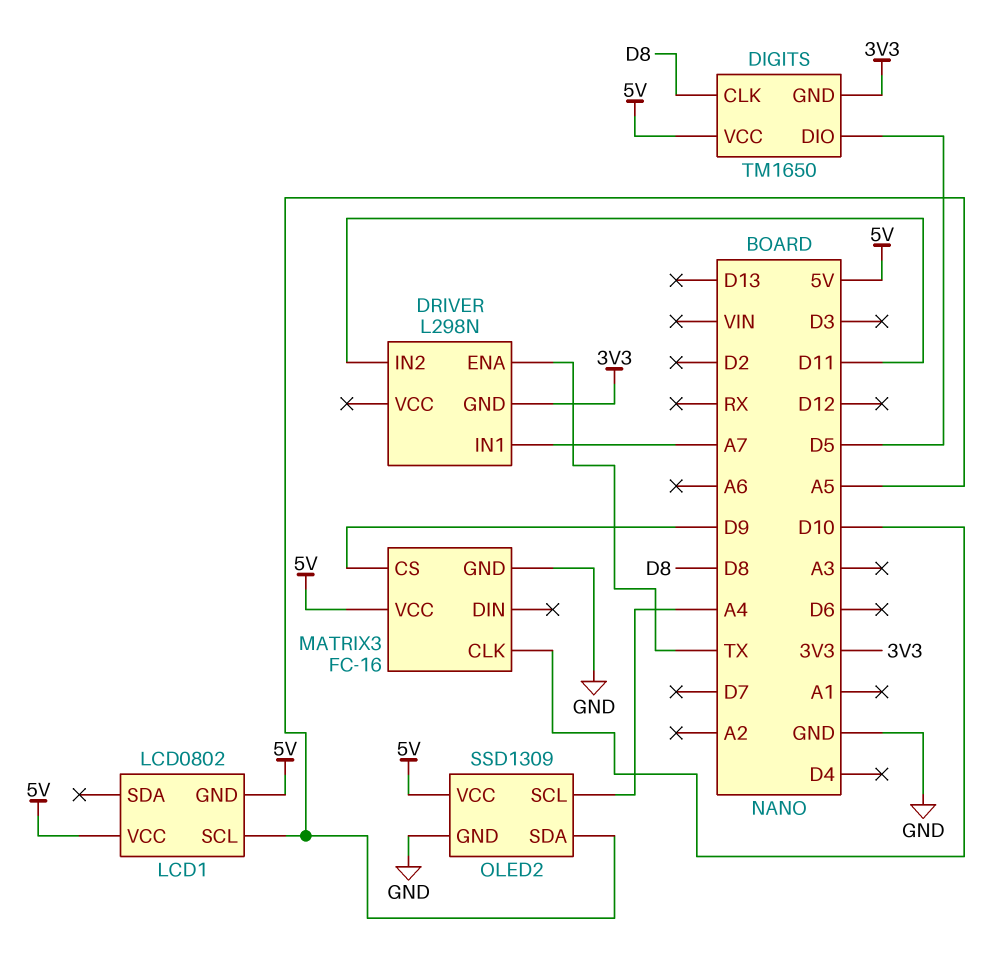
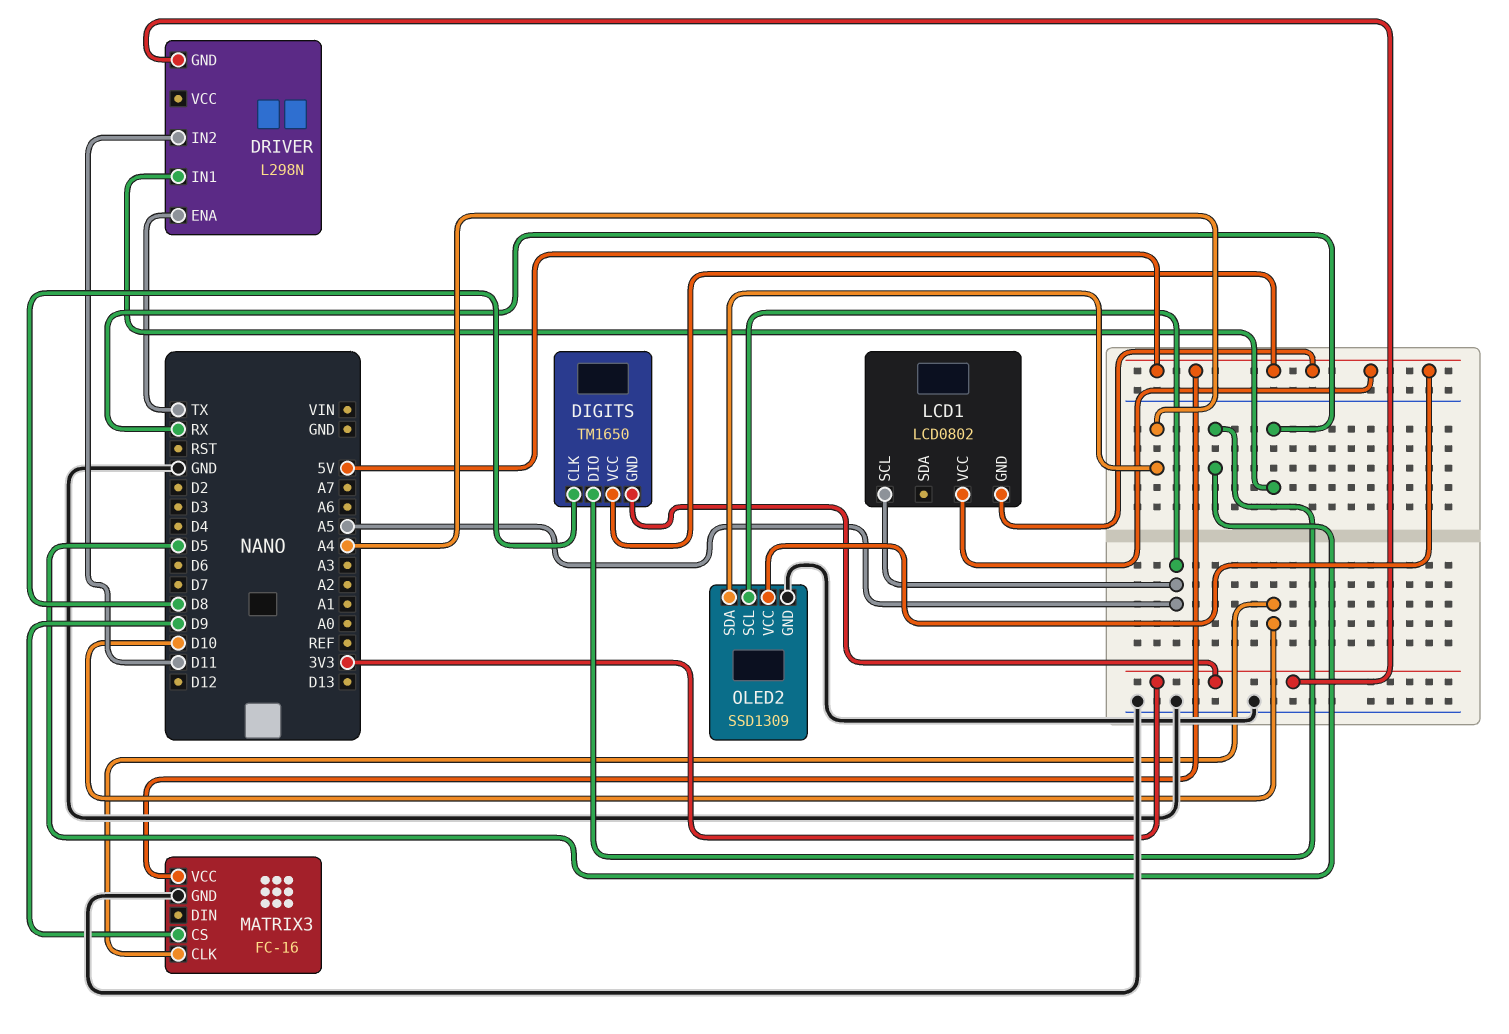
DRIVER pin IN1: A7 -> RX
OLED2 pin SCL: A4 -> A5
OLED2 pin SDA: A5 -> A4

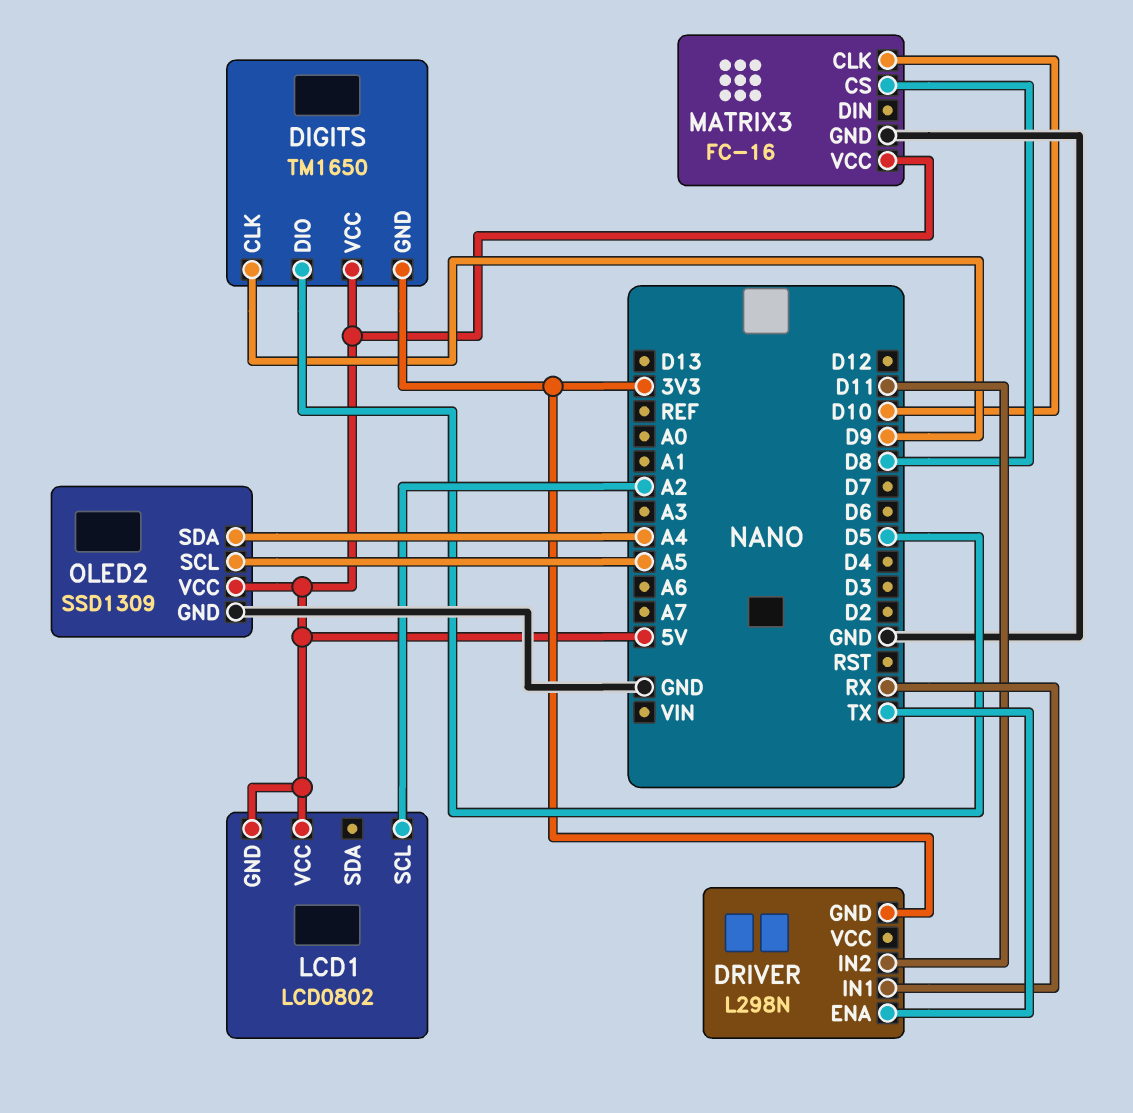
DIGITS pin CLK: D8 -> D9
LCD1 pin SCL: A5 -> A2
MATRIX3 pin CS: D9 -> D8

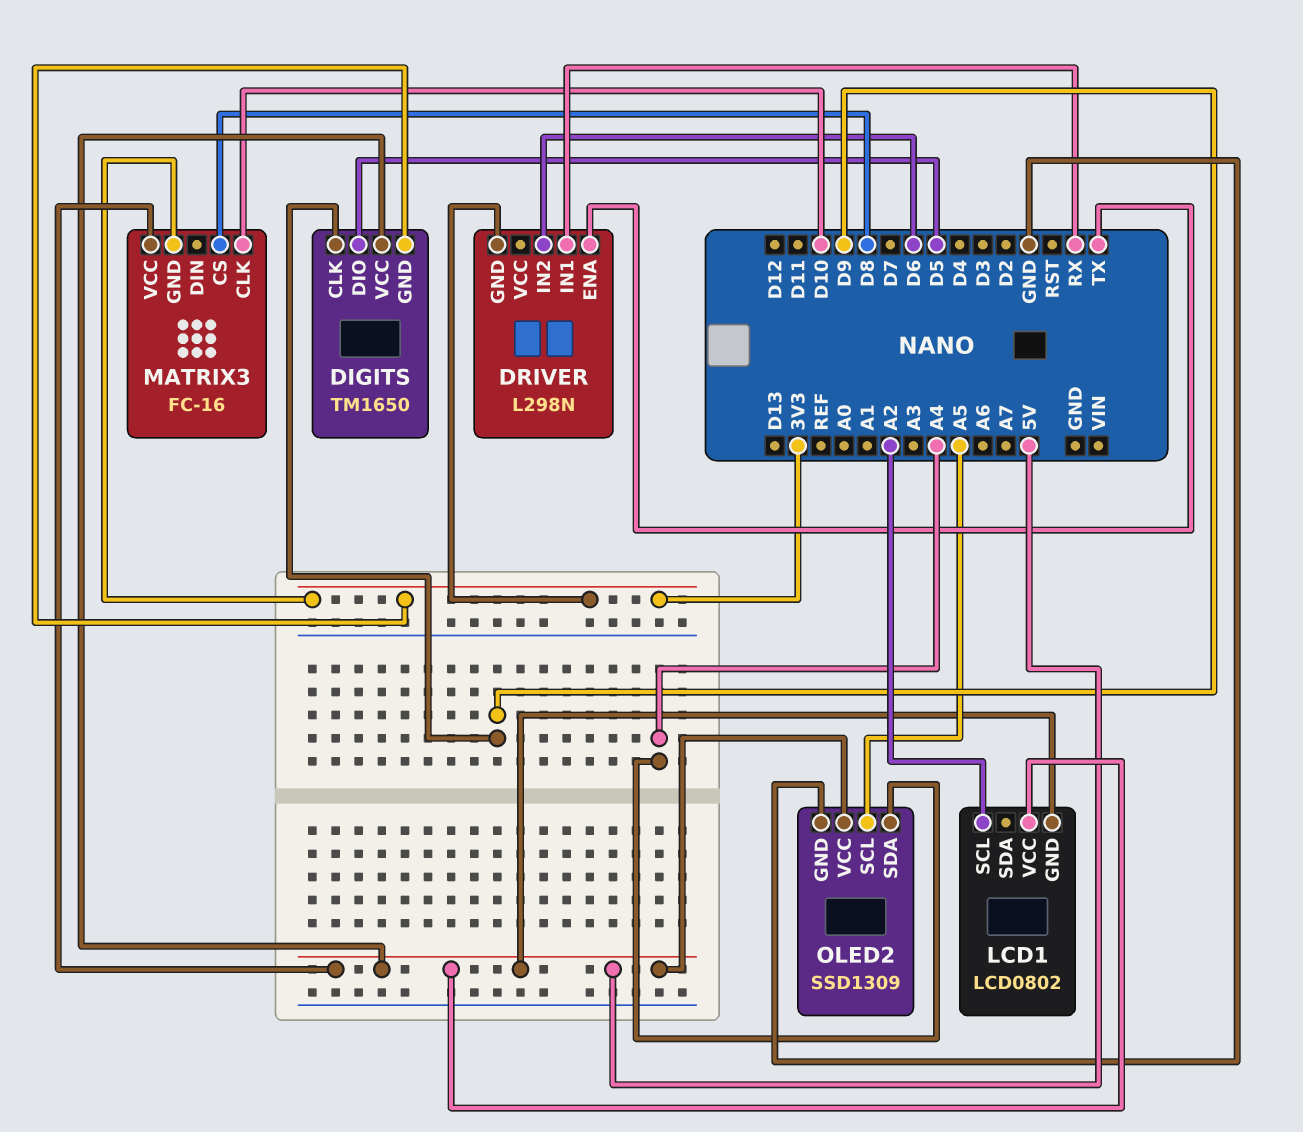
DRIVER pin IN2: D11 -> D6
MATRIX3 pin GND: GND -> 3V3

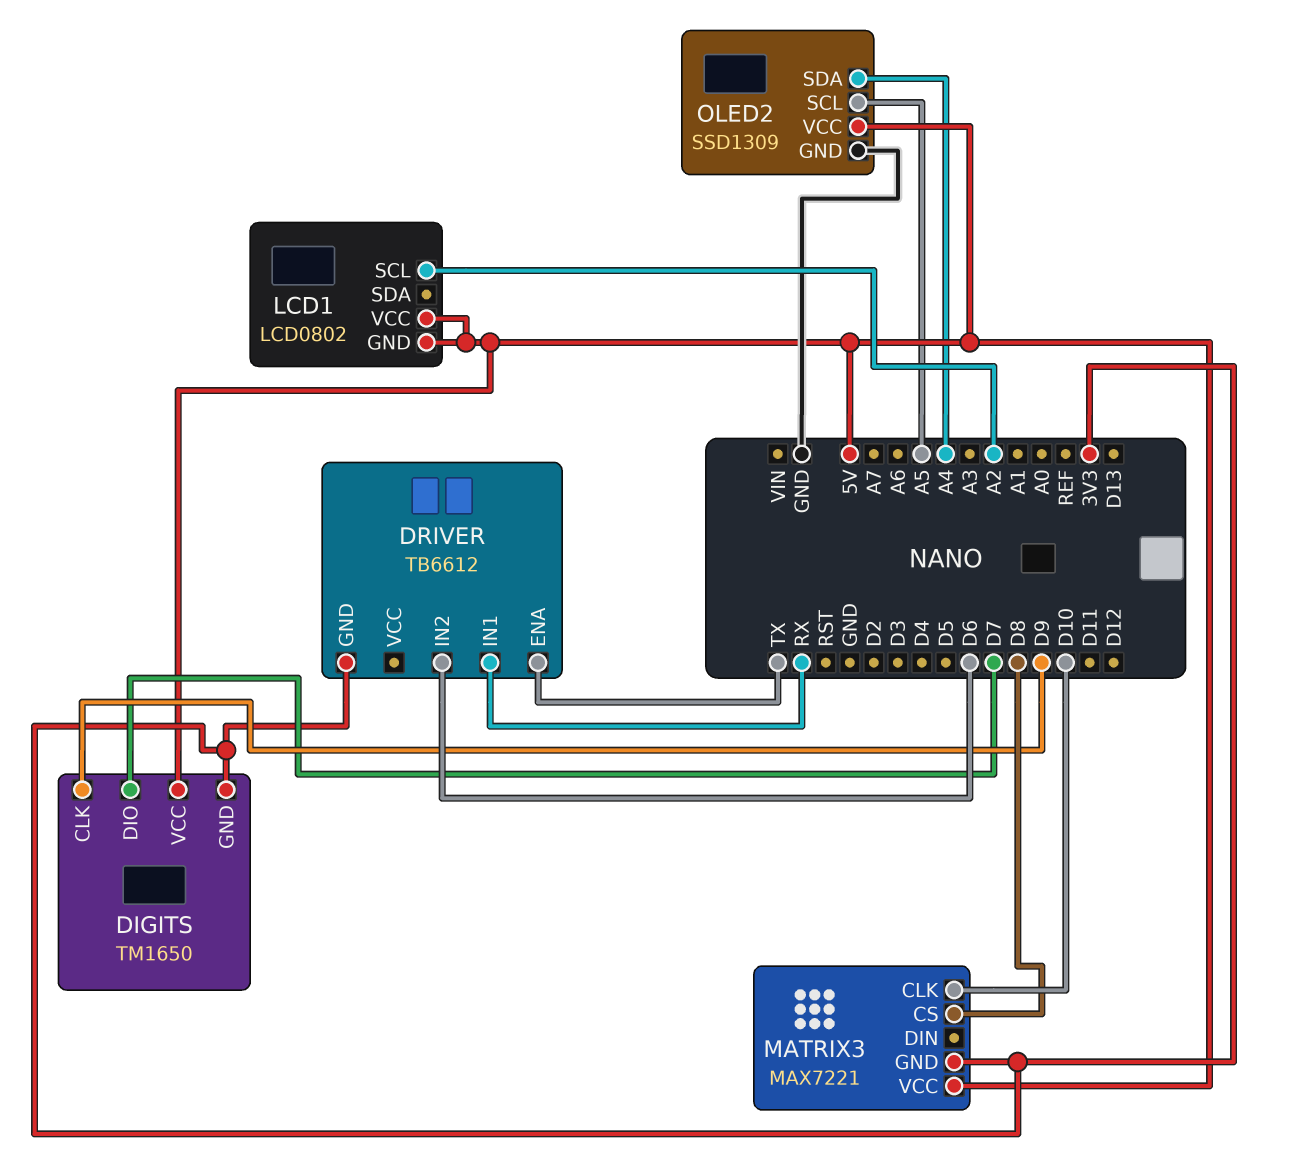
DIGITS pin DIO: D5 -> D7
DRIVER: L298N -> TB6612
MATRIX3: FC-16 -> MAX7221

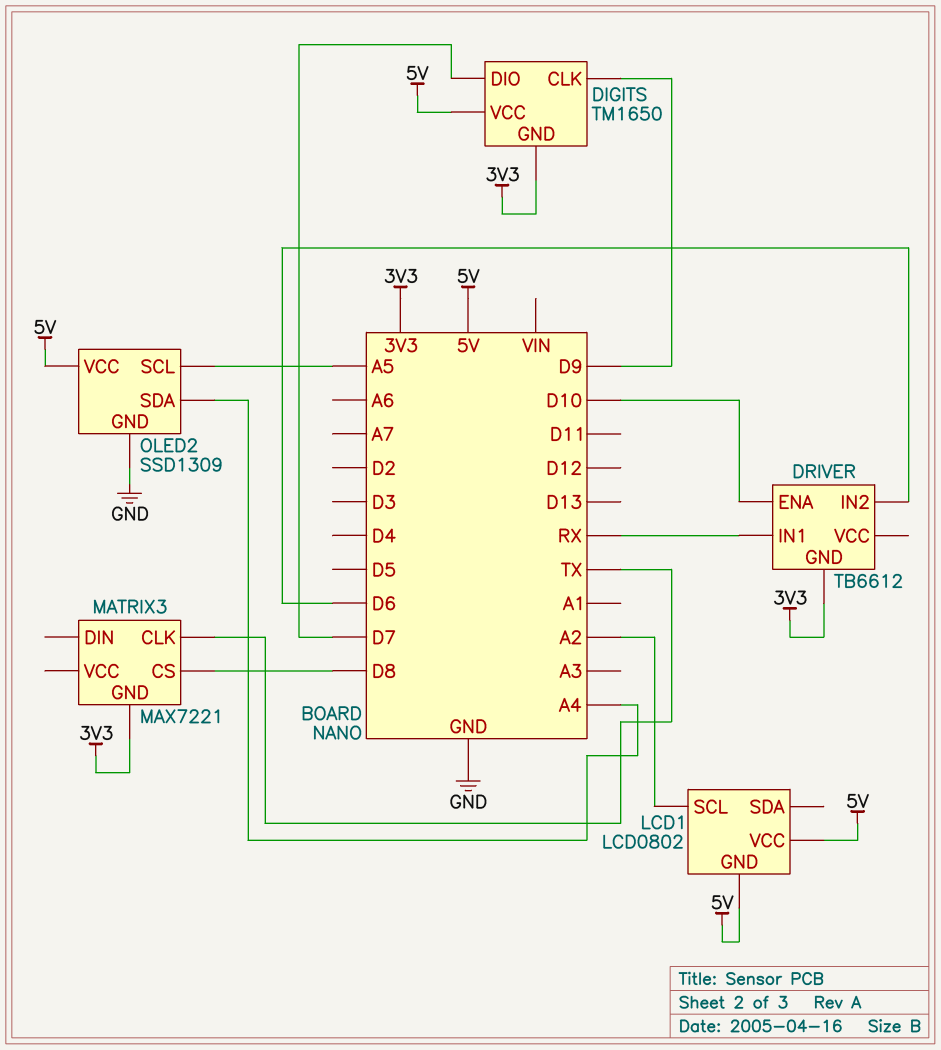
DRIVER pin ENA: TX -> D10
MATRIX3 pin CLK: D10 -> TX
MATRIX3 pin VCC: 5V -> none

